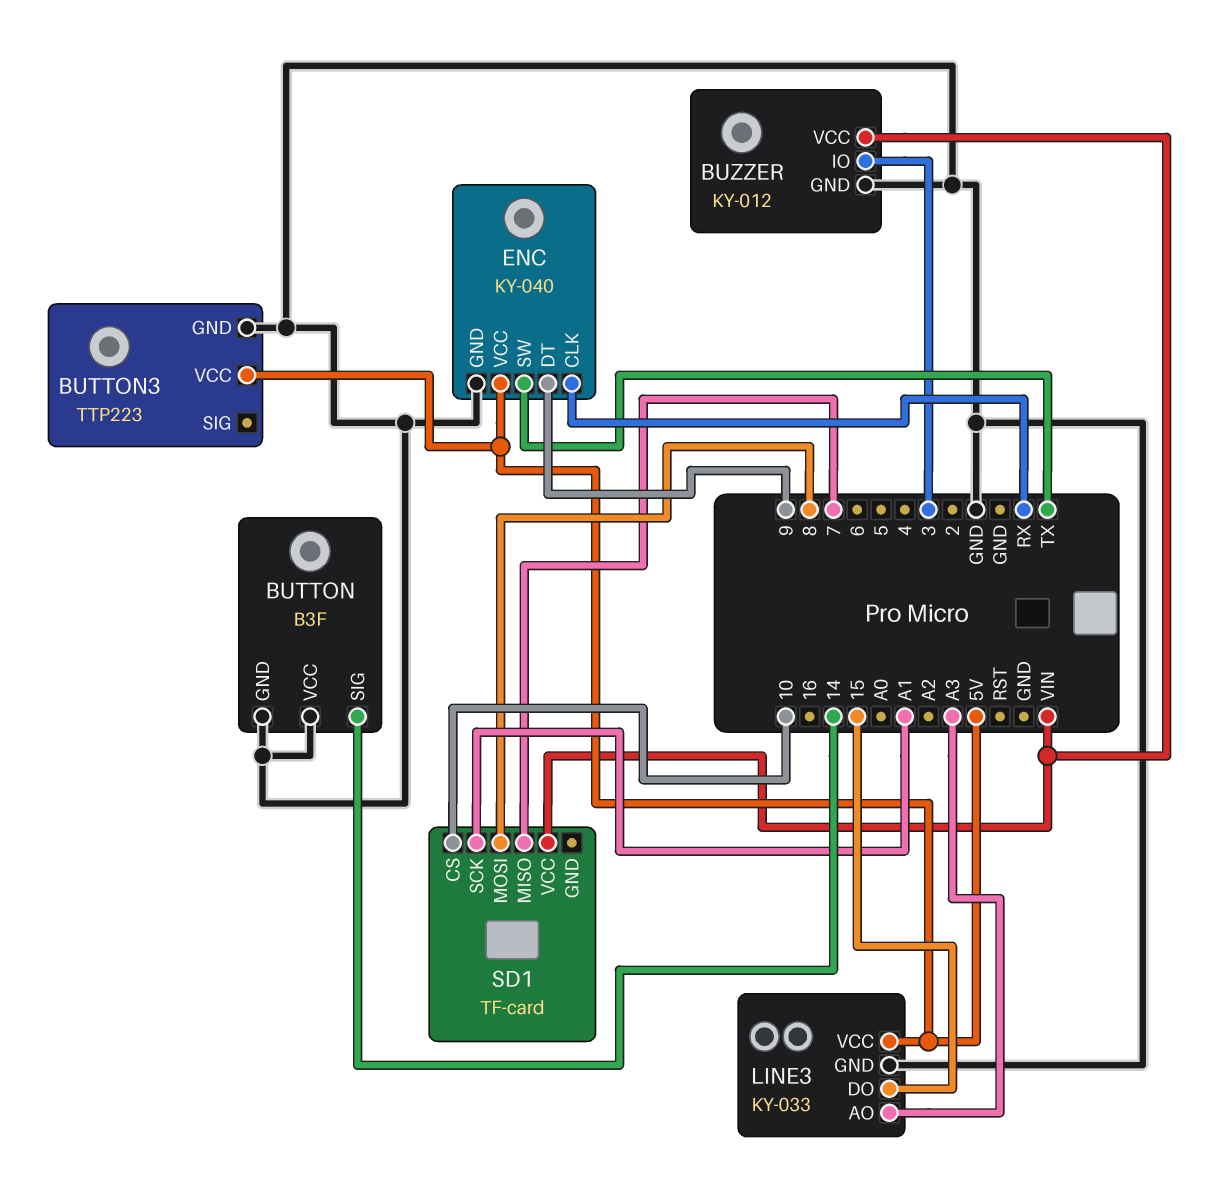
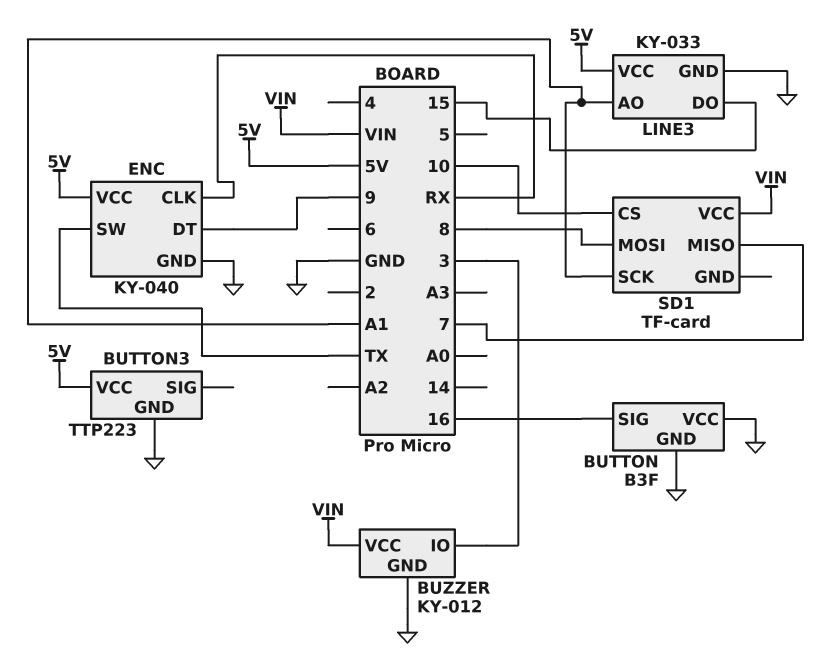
BUTTON pin SIG: 14 -> 16
LINE3 pin AO: A3 -> A1

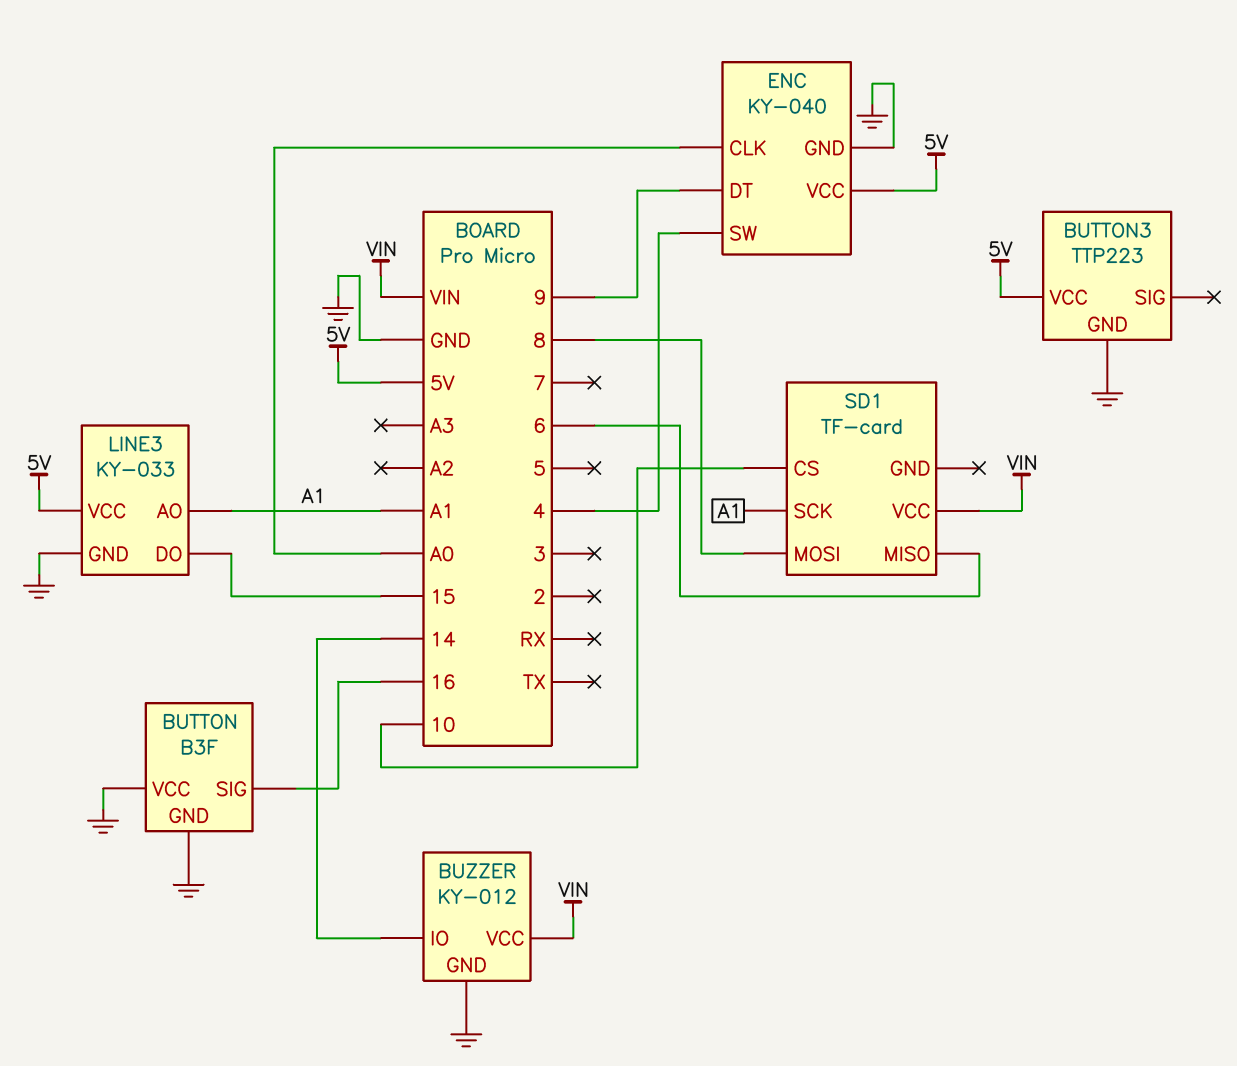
BUZZER pin IO: 3 -> 14
ENC pin CLK: RX -> A0
ENC pin SW: TX -> 4
SD1 pin MISO: 7 -> 6

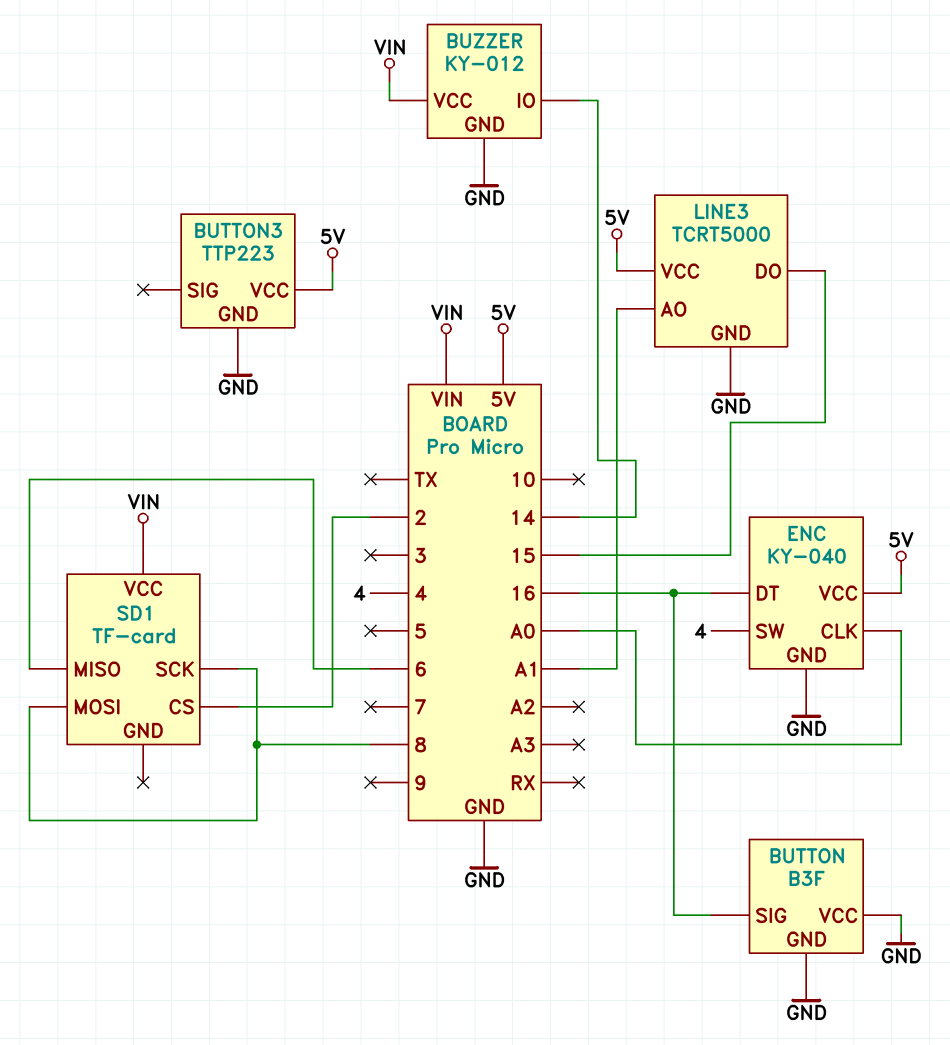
ENC pin DT: 9 -> 16
LINE3: KY-033 -> TCRT5000
SD1 pin CS: 10 -> 2
SD1 pin SCK: A1 -> 8

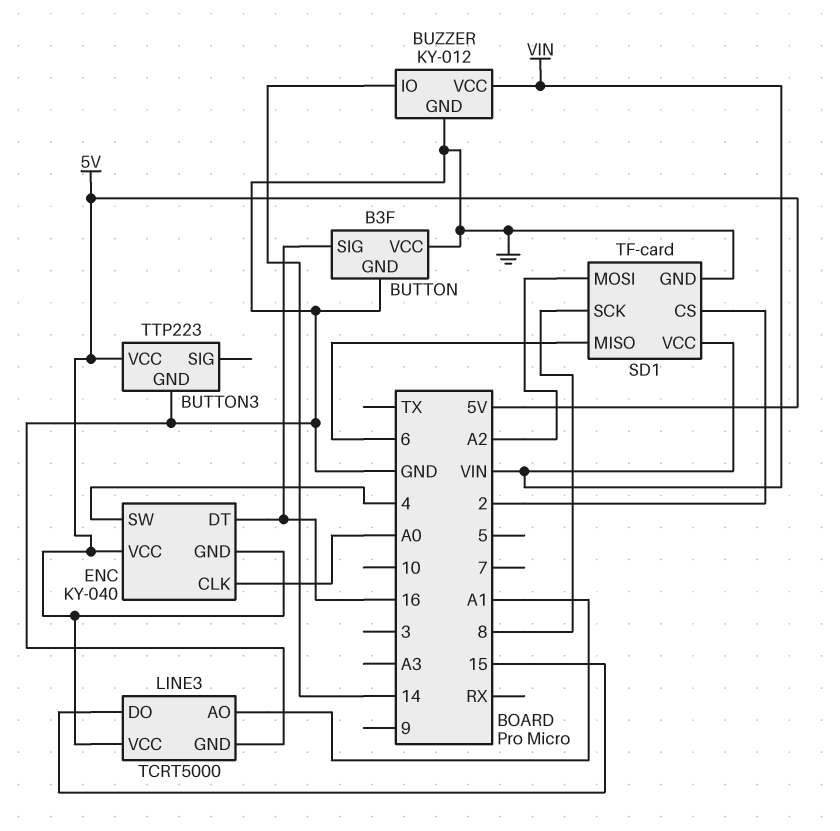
ENC pin GND: GND -> 5V
SD1 pin GND: none -> GND
SD1 pin MOSI: 8 -> A2

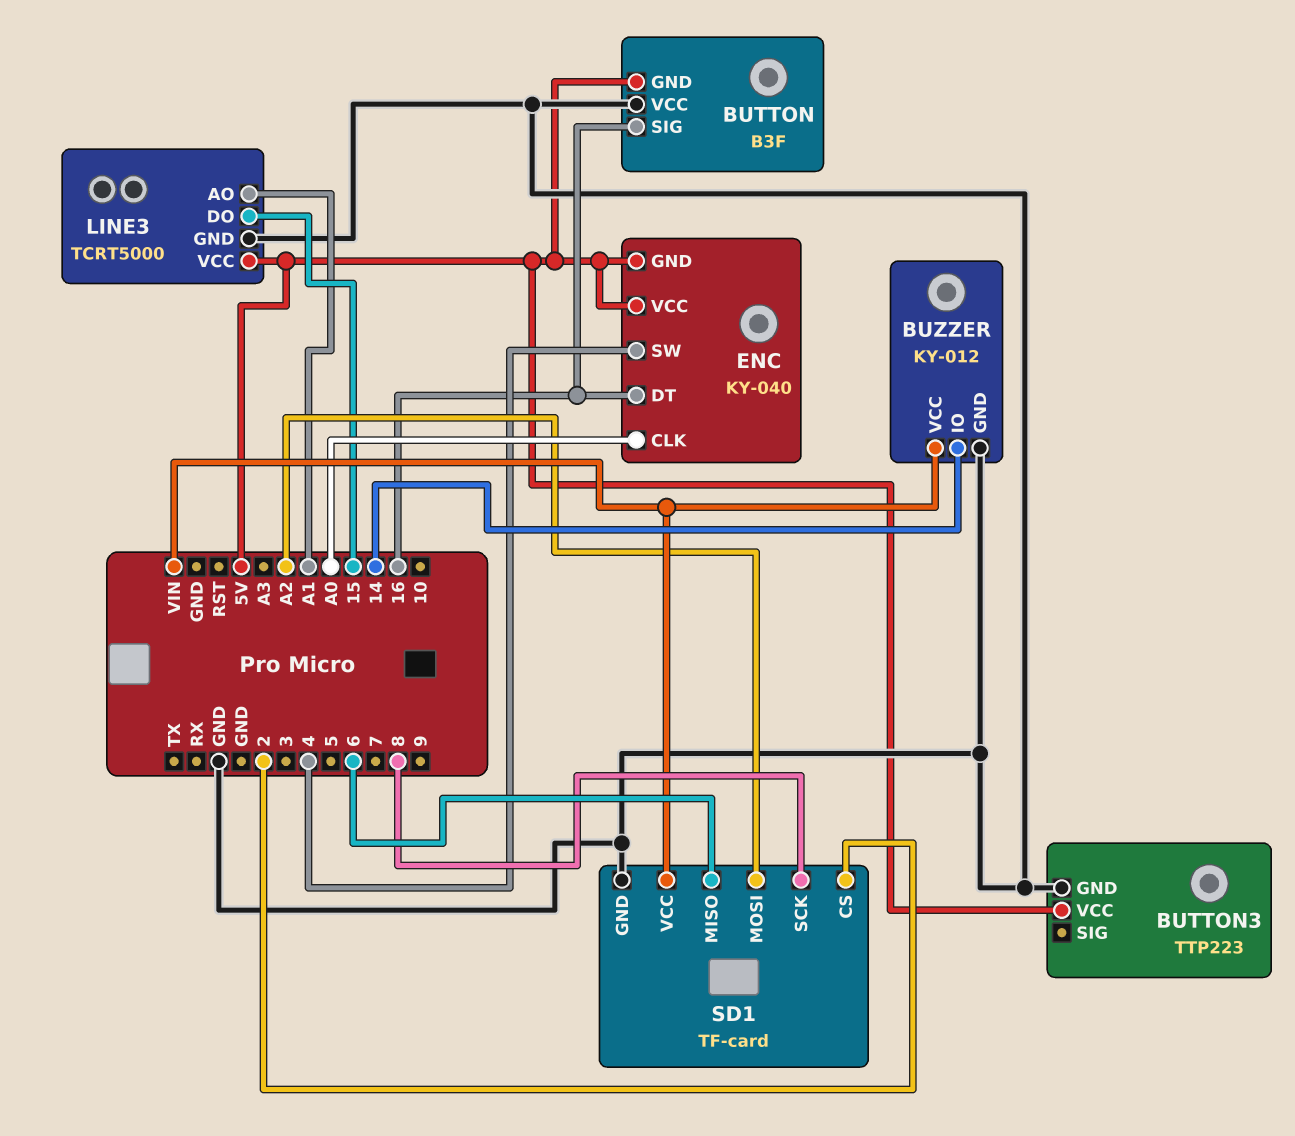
BUTTON pin GND: GND -> 5V

